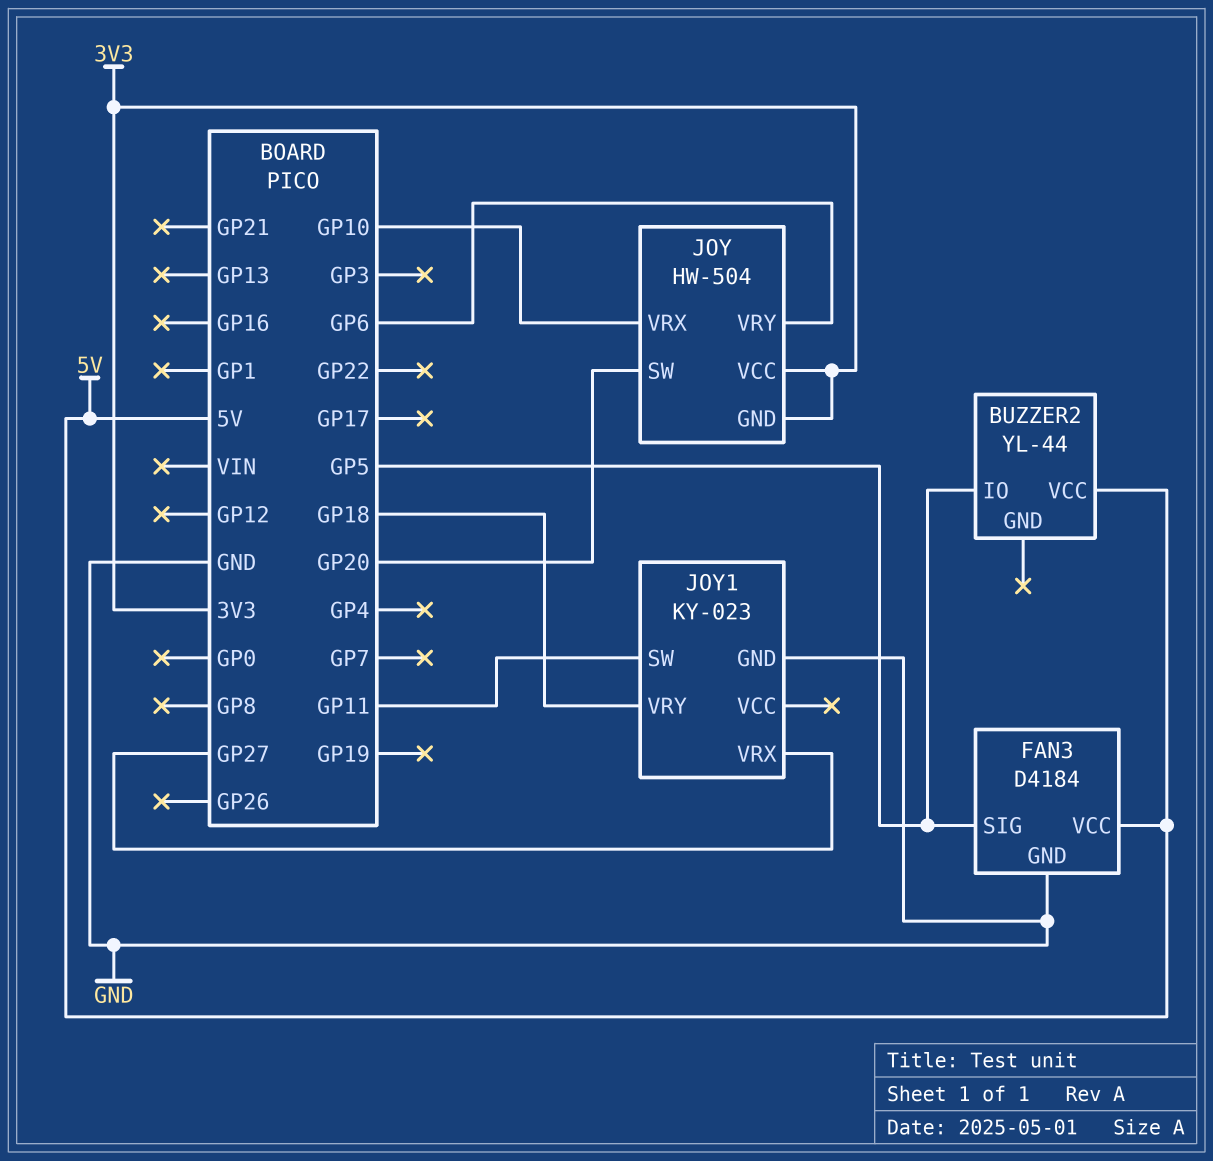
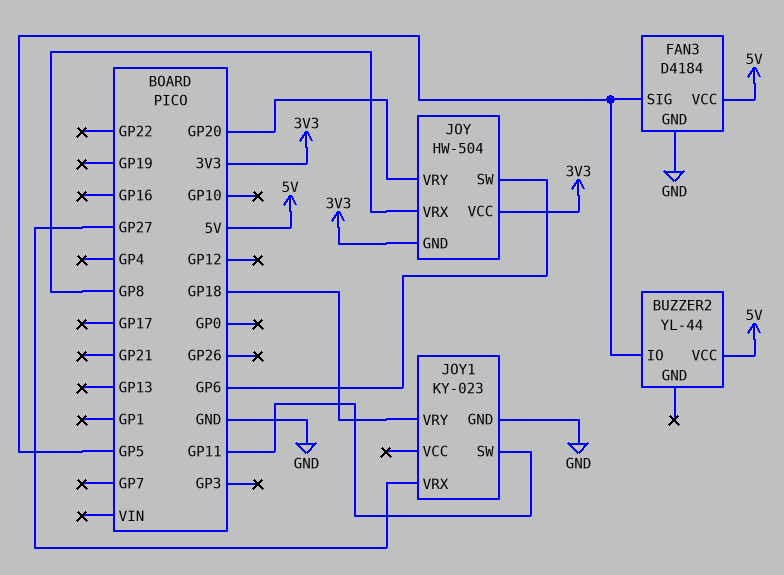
JOY pin SW: GP20 -> GP6
JOY pin VRX: GP10 -> GP8
JOY pin VRY: GP6 -> GP20

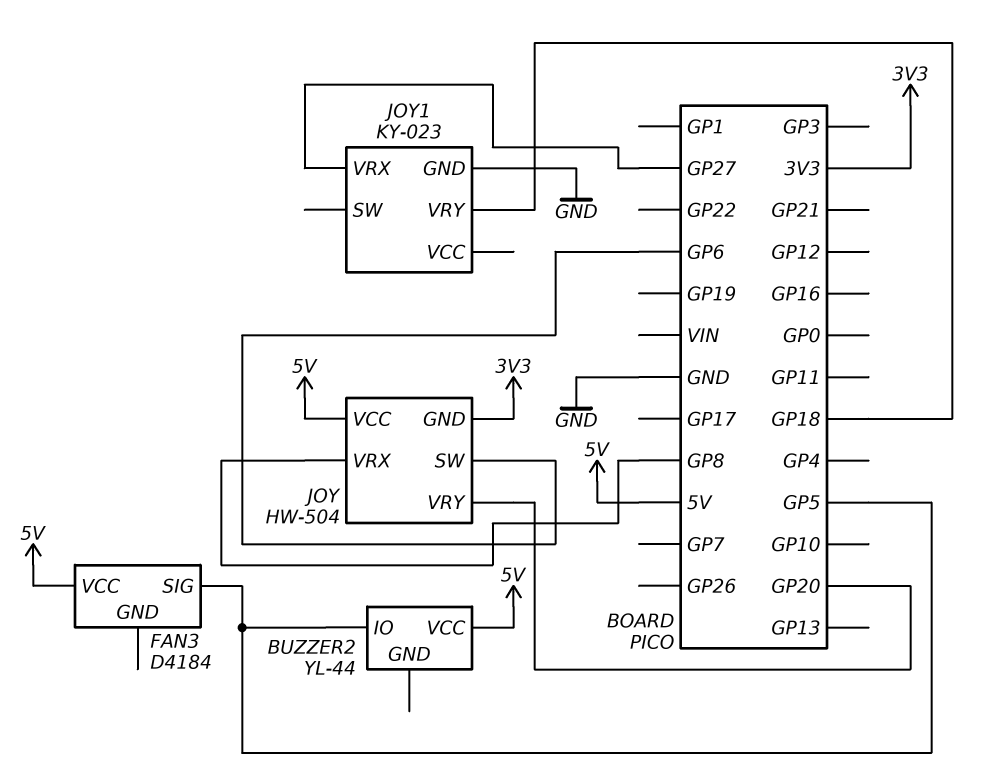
FAN3 pin GND: GND -> none
JOY pin VCC: 3V3 -> 5V
JOY1 pin SW: GP11 -> none

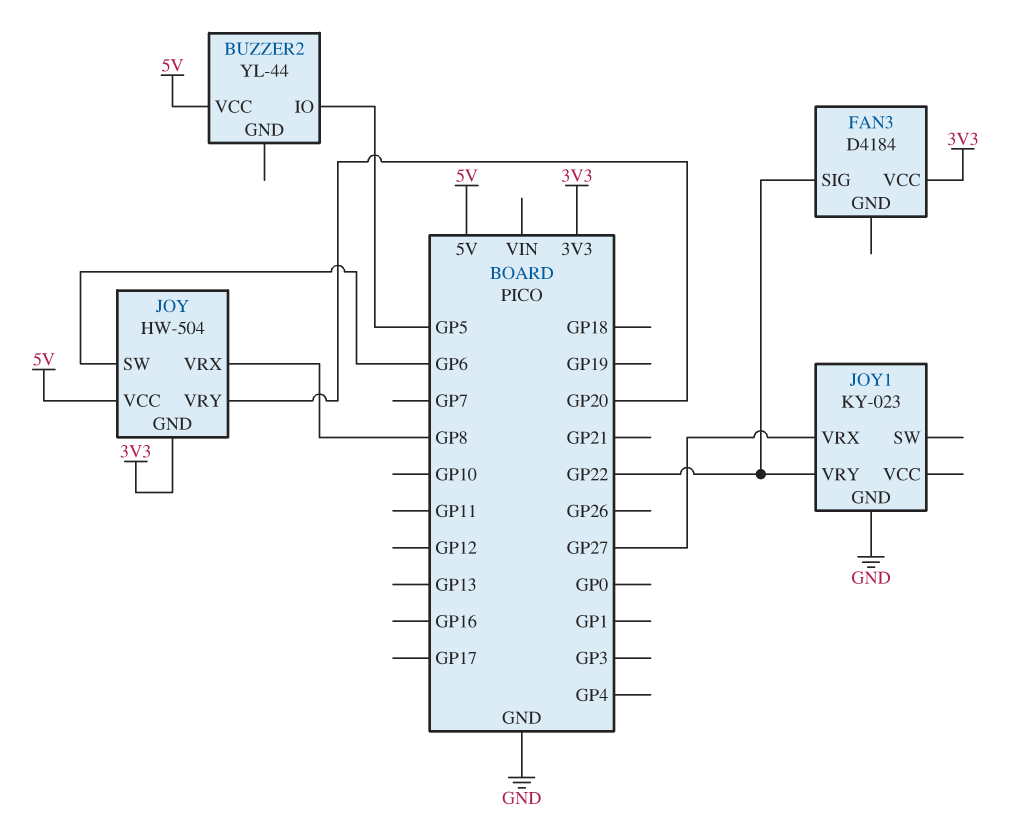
FAN3 pin SIG: GP5 -> GP22
FAN3 pin VCC: 5V -> 3V3
JOY1 pin VRY: GP18 -> GP22

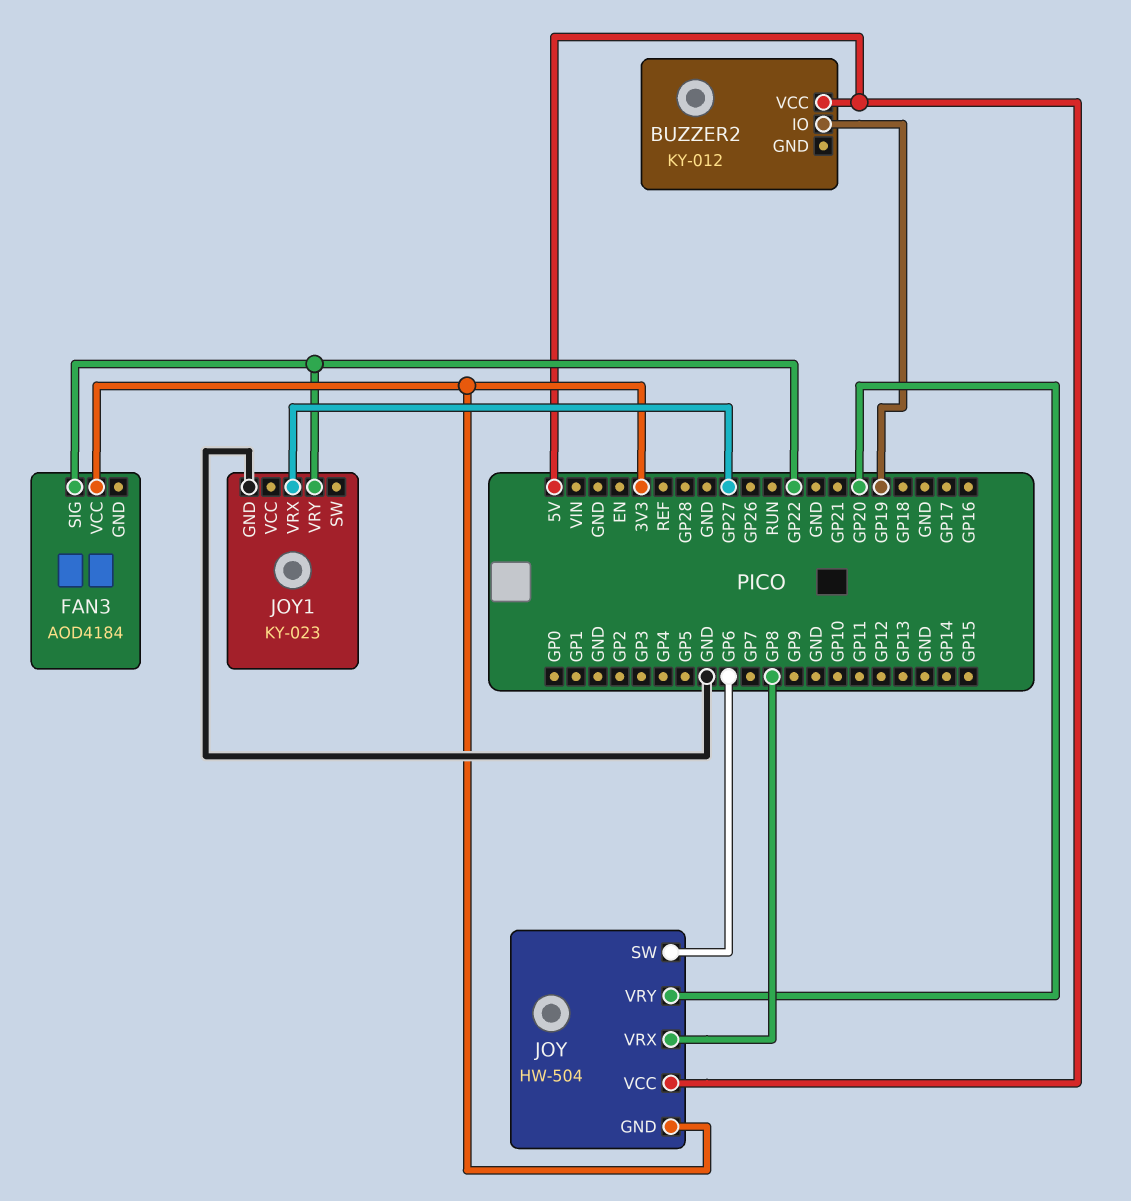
BUZZER2: YL-44 -> KY-012
BUZZER2 pin IO: GP5 -> GP19
FAN3: D4184 -> AOD4184

